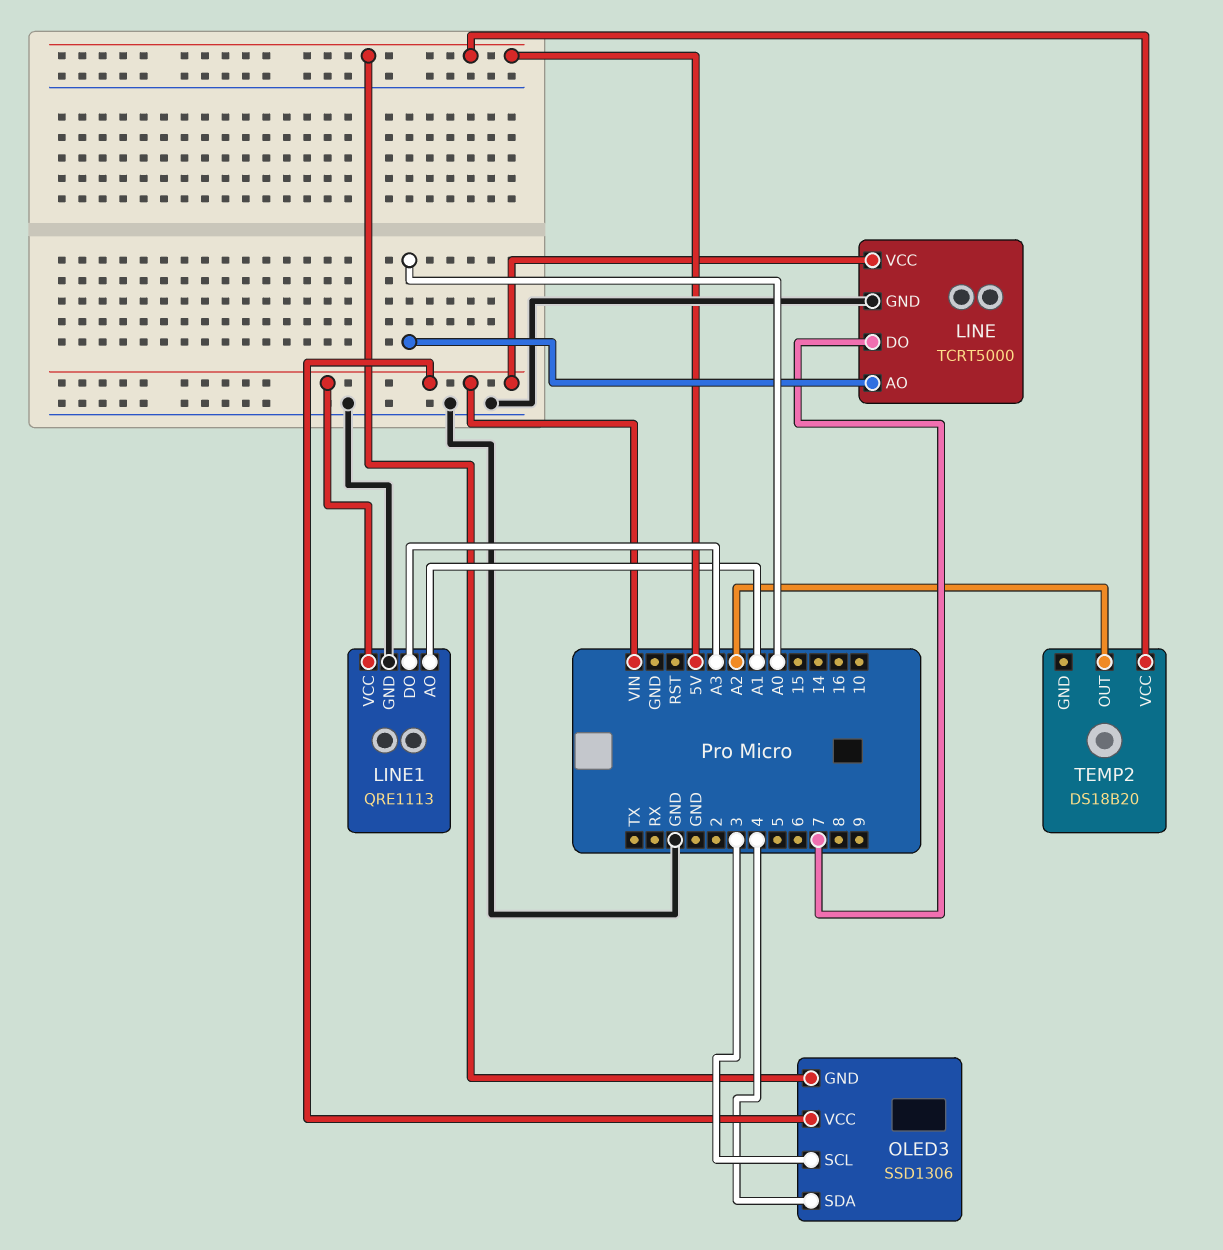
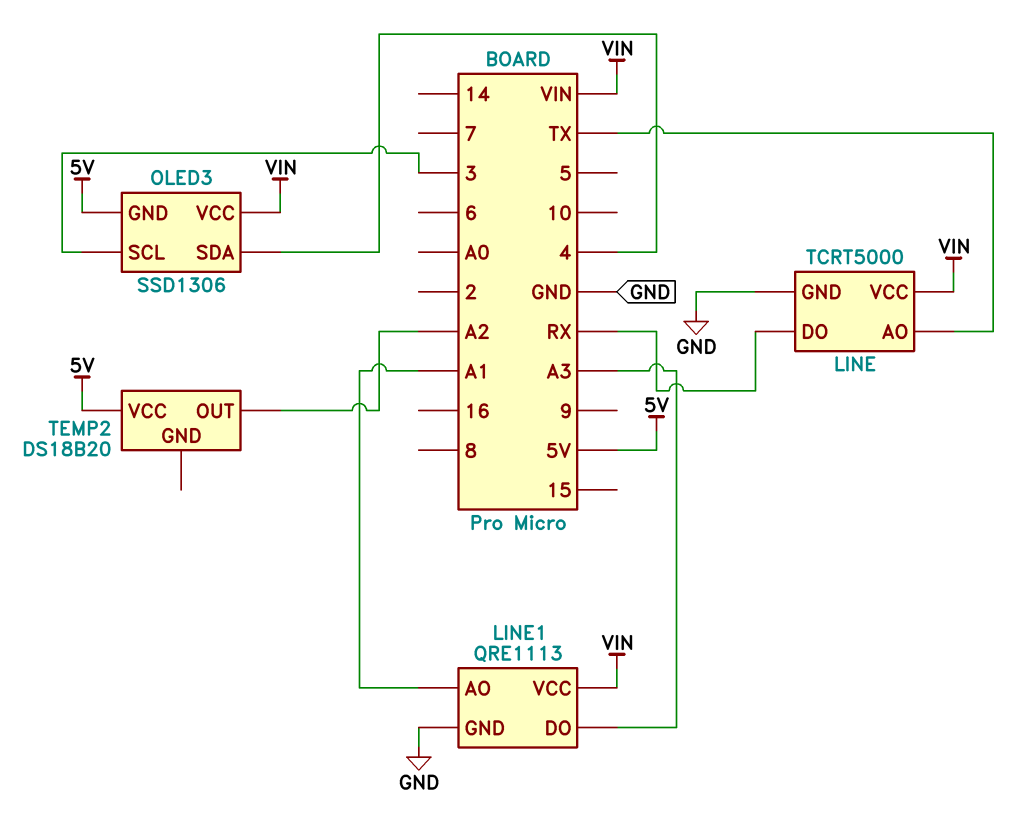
LINE pin AO: A0 -> TX
LINE pin DO: 7 -> RX

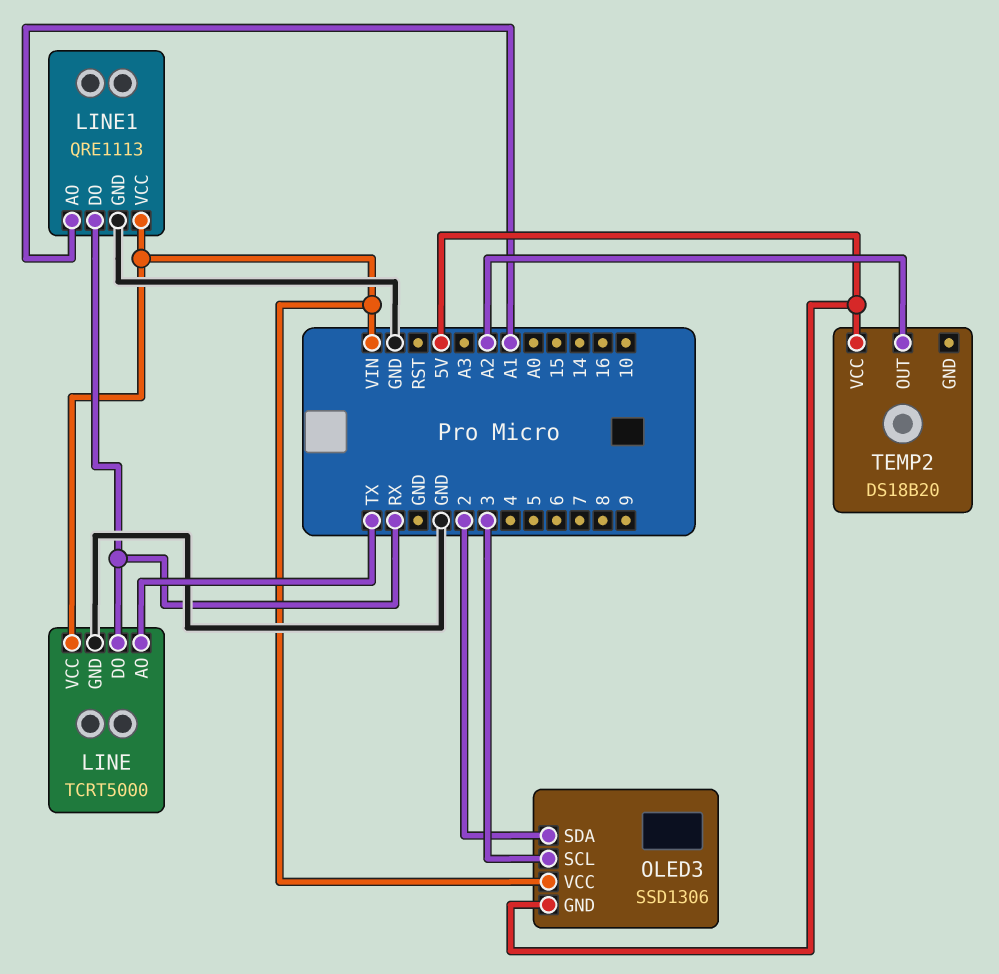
LINE1 pin DO: A3 -> RX
OLED3 pin SDA: 4 -> 2

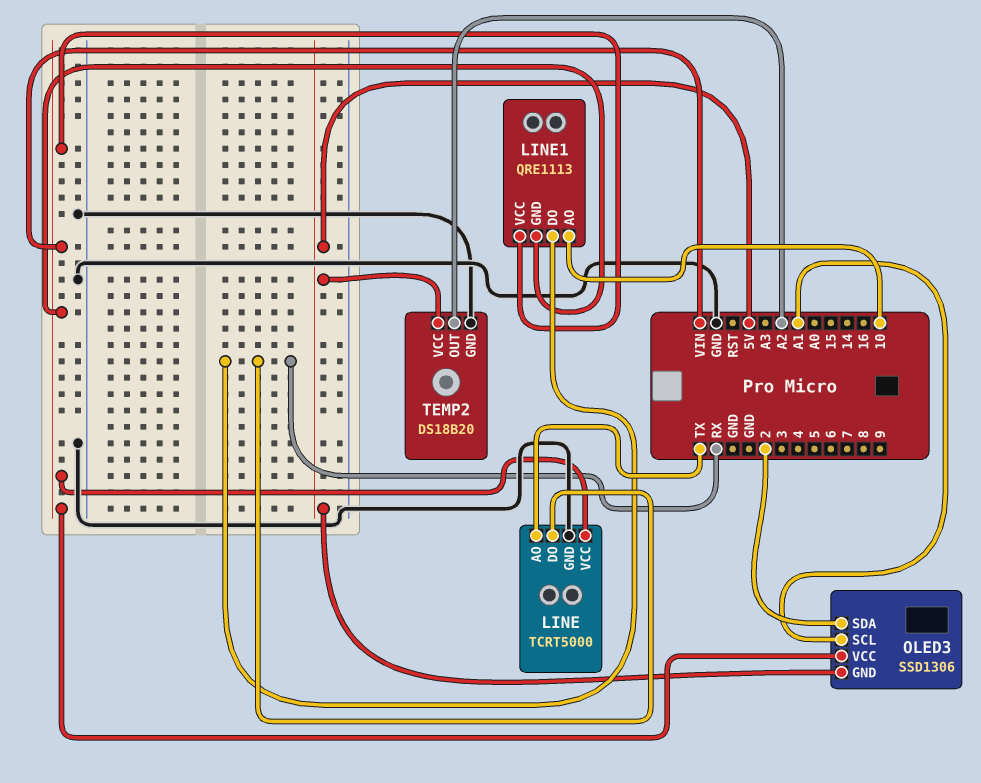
LINE1 pin AO: A1 -> 10
LINE1 pin GND: GND -> VIN
OLED3 pin SCL: 3 -> A1
TEMP2 pin GND: none -> GND

